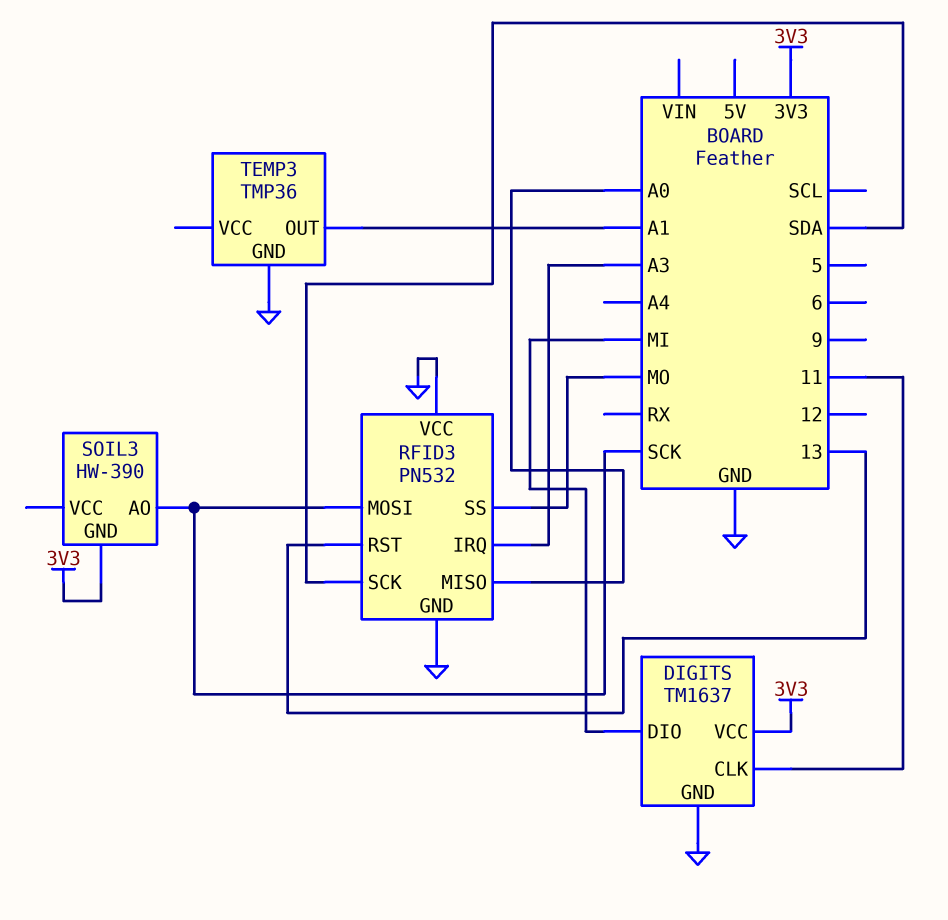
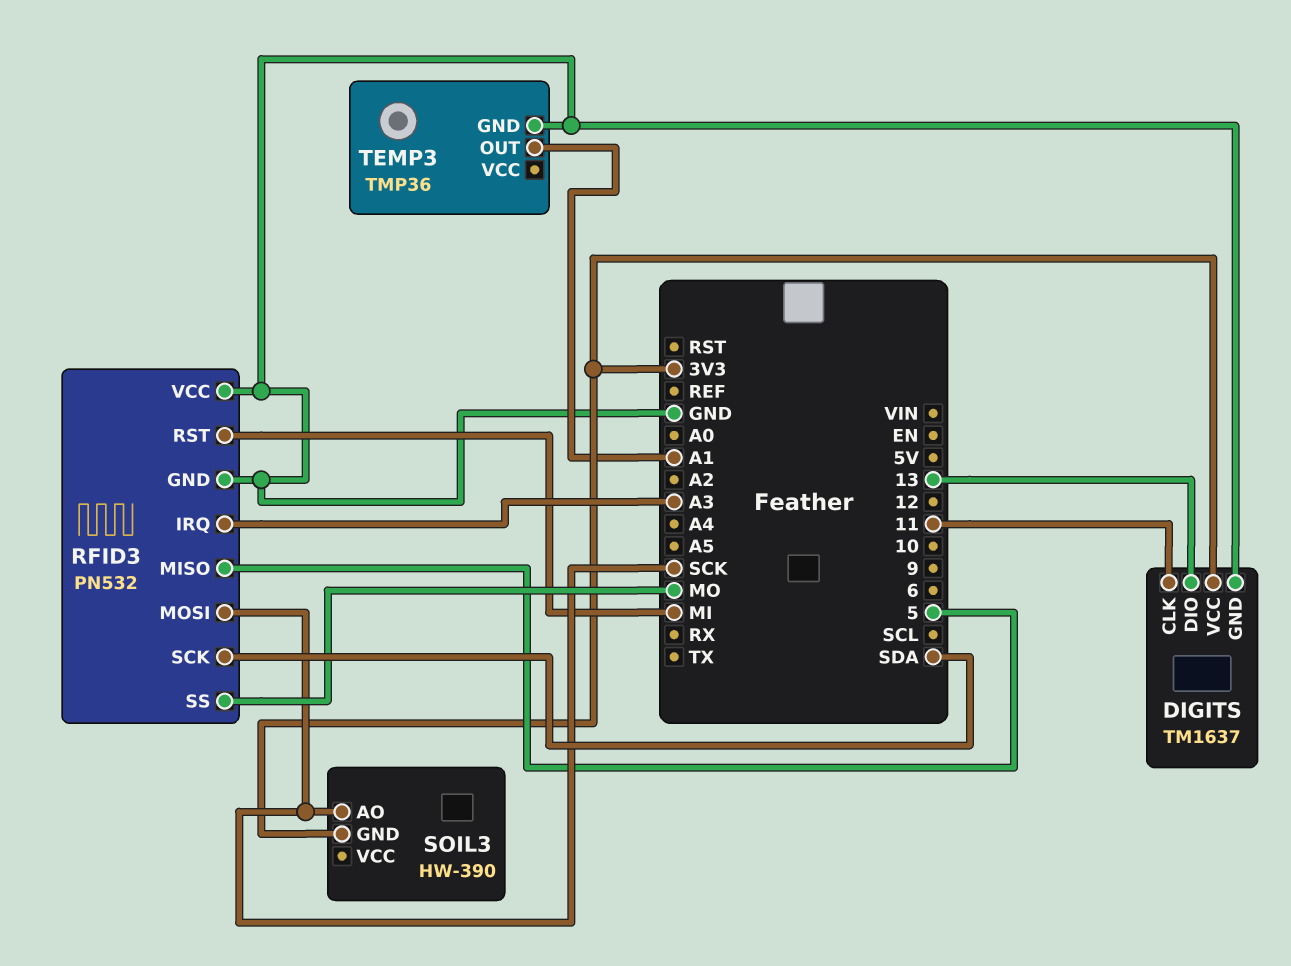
DIGITS pin DIO: MI -> 13
RFID3 pin MISO: A0 -> 5
RFID3 pin RST: 13 -> MI

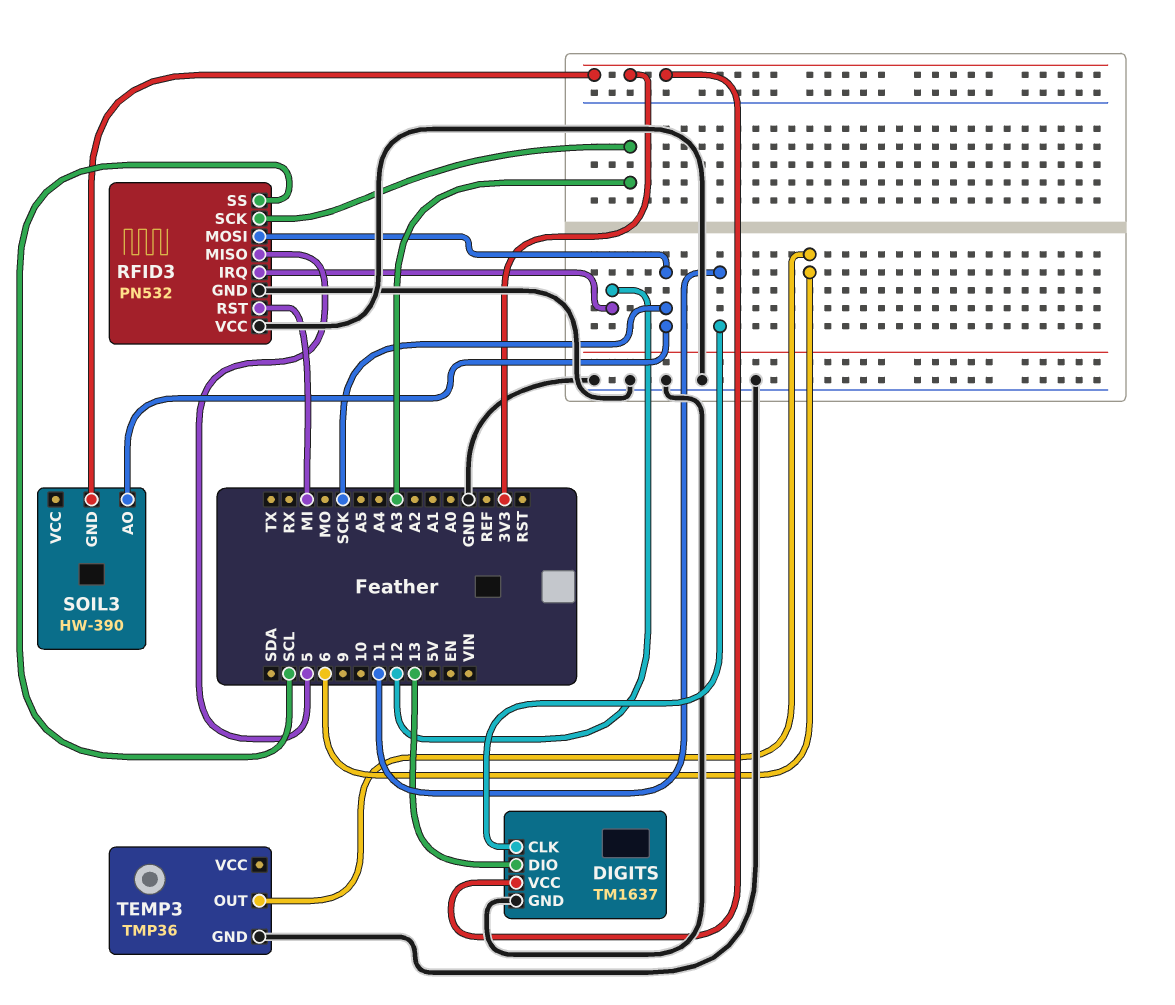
RFID3 pin IRQ: A3 -> 12
RFID3 pin SCK: SDA -> A3
RFID3 pin SS: MO -> SCL
TEMP3 pin OUT: A1 -> 6

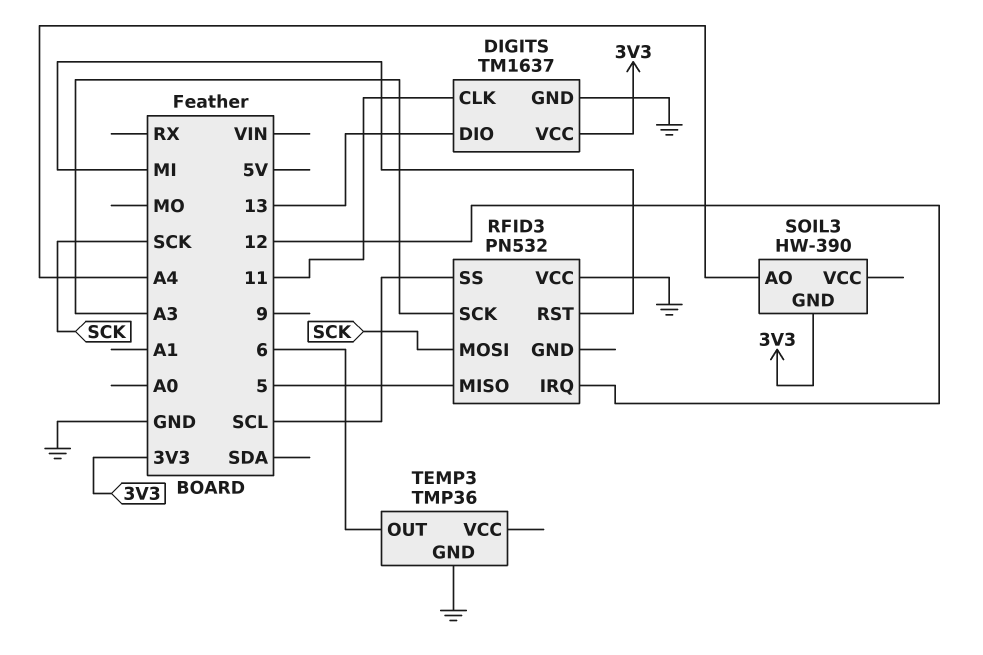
RFID3 pin GND: GND -> none
SOIL3 pin AO: SCK -> A4

